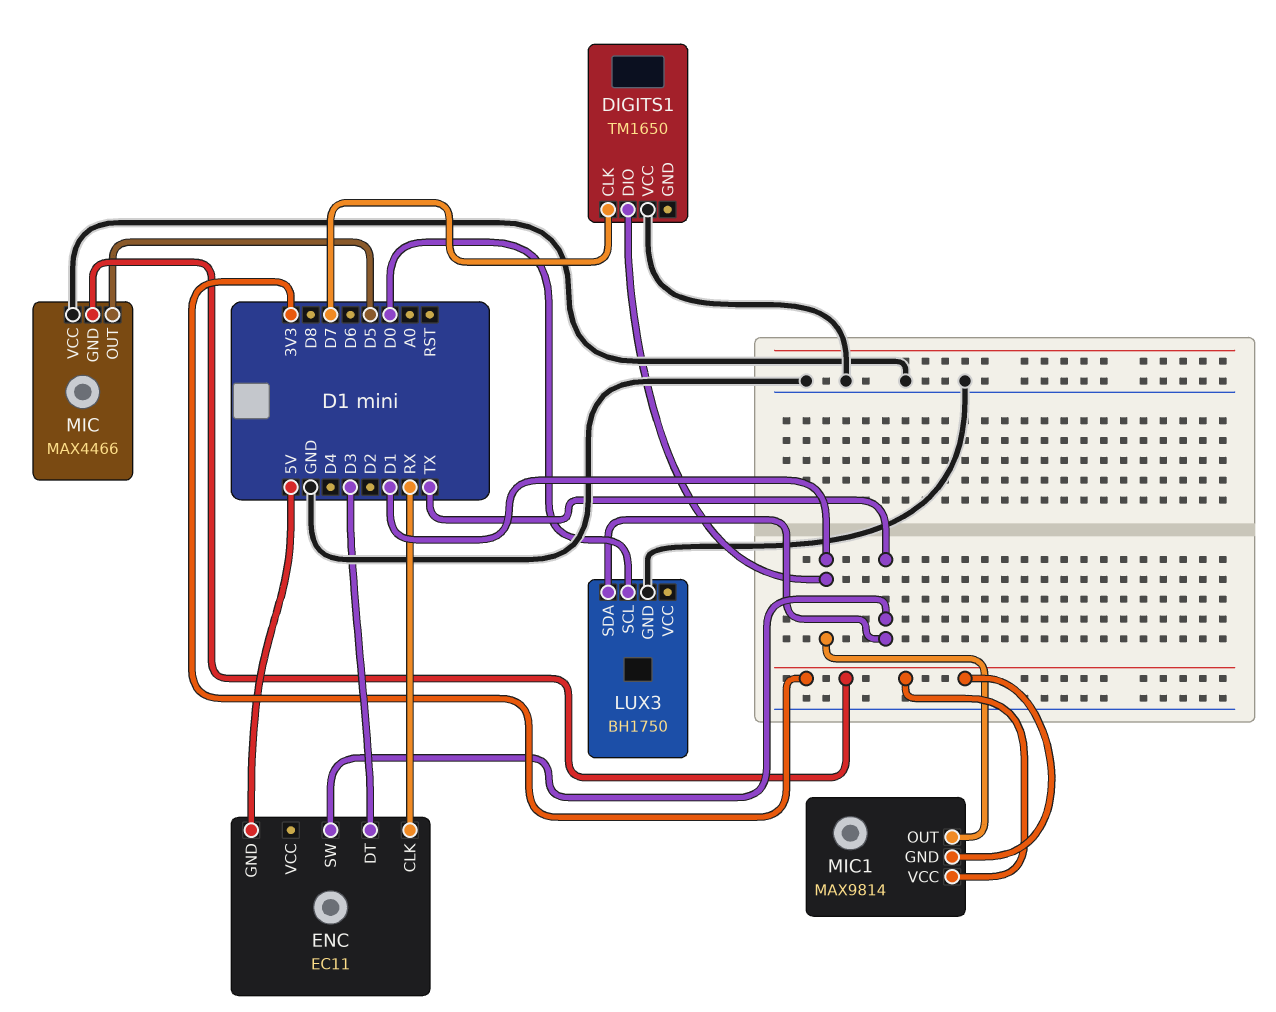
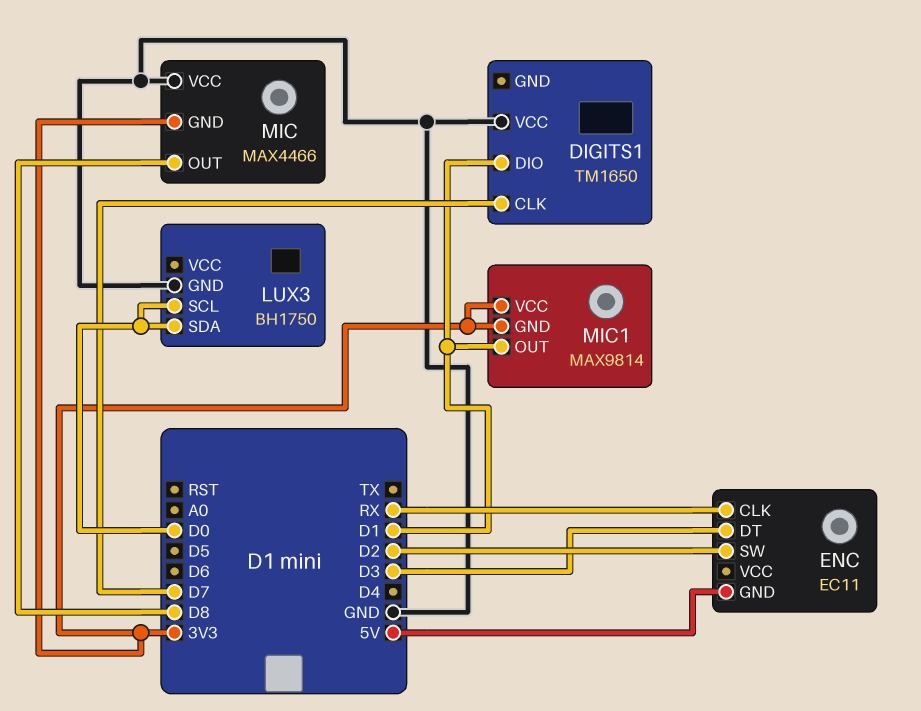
ENC pin SW: TX -> D2
LUX3 pin SDA: TX -> D0
MIC pin OUT: D5 -> D8

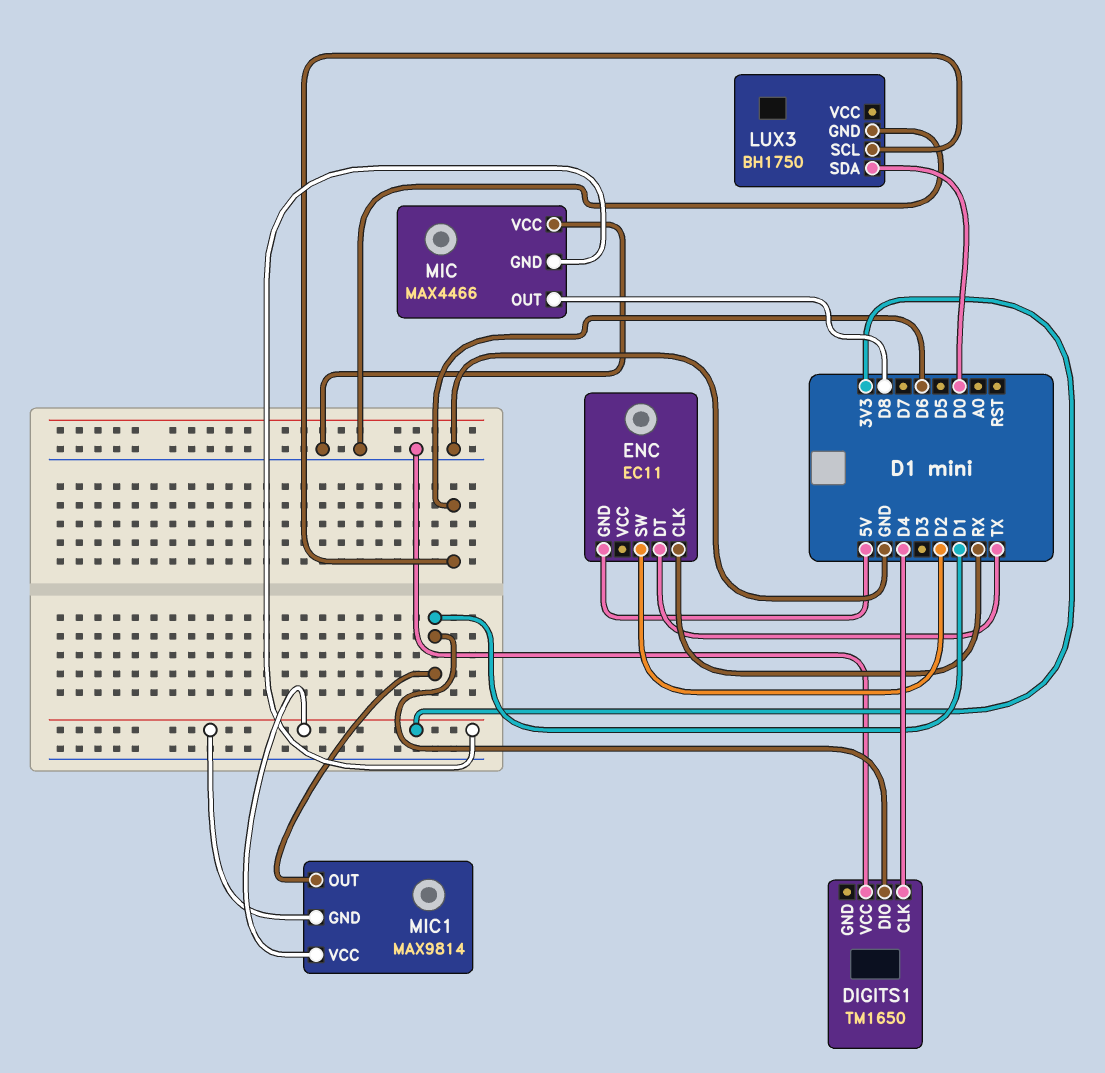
DIGITS1 pin CLK: D7 -> D4
ENC pin DT: D3 -> TX
LUX3 pin SCL: D0 -> D6

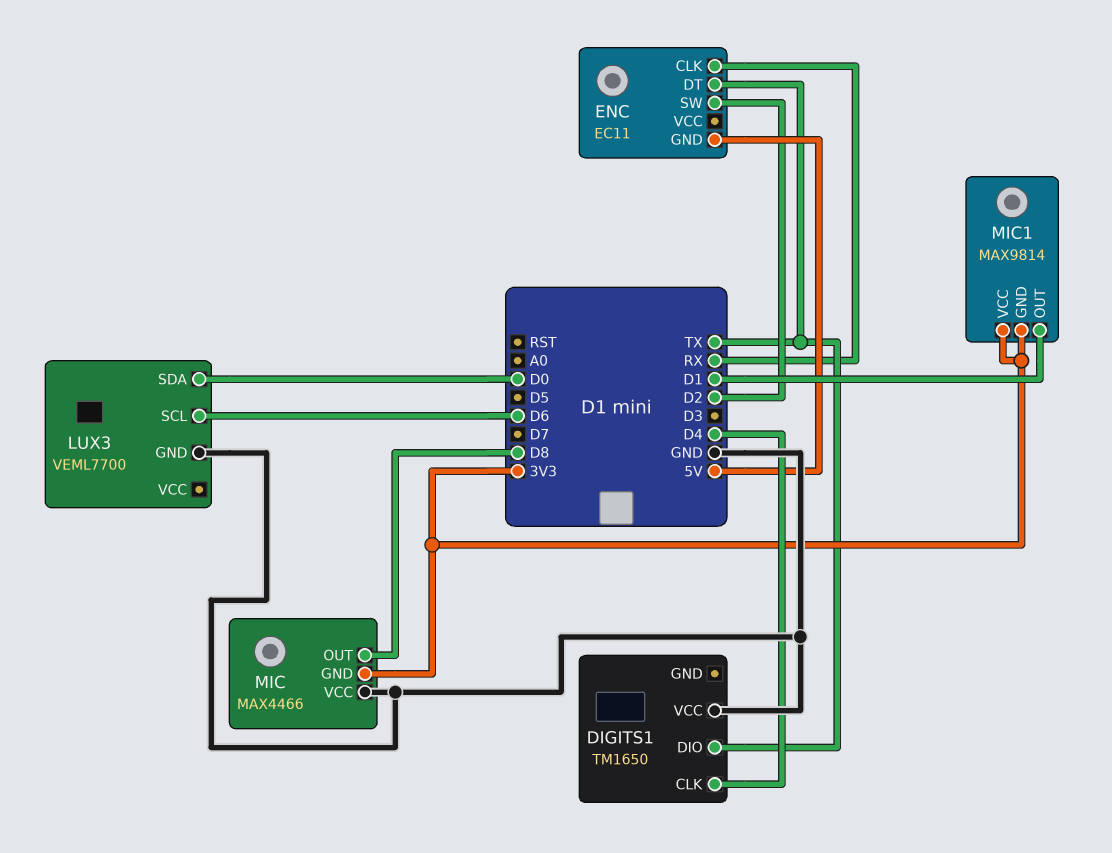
DIGITS1 pin DIO: D1 -> TX
LUX3: BH1750 -> VEML7700

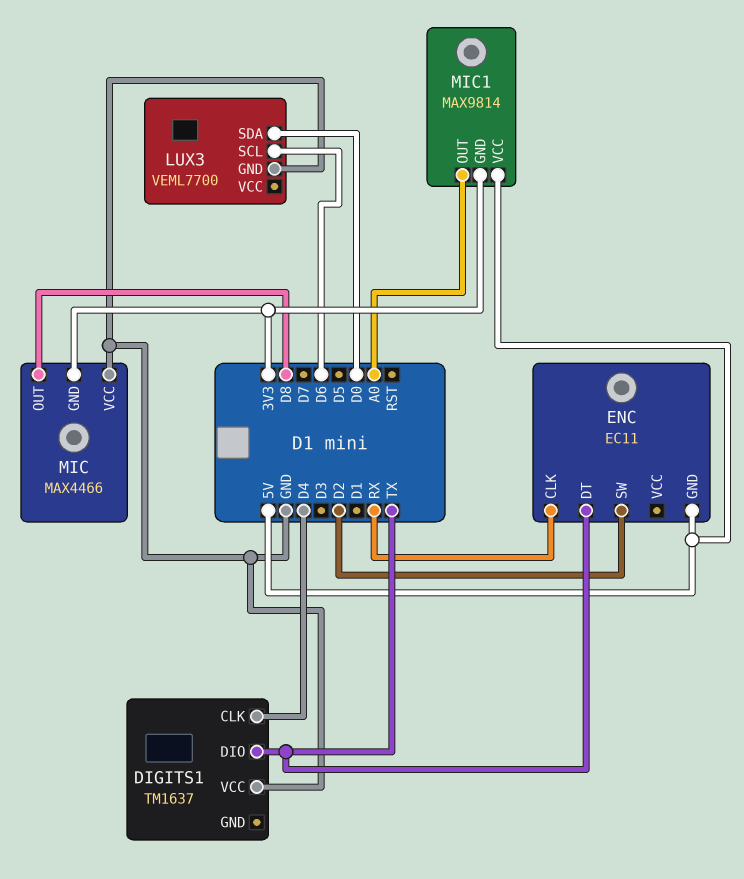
DIGITS1: TM1650 -> TM1637
MIC1 pin OUT: D1 -> A0
MIC1 pin VCC: 3V3 -> 5V

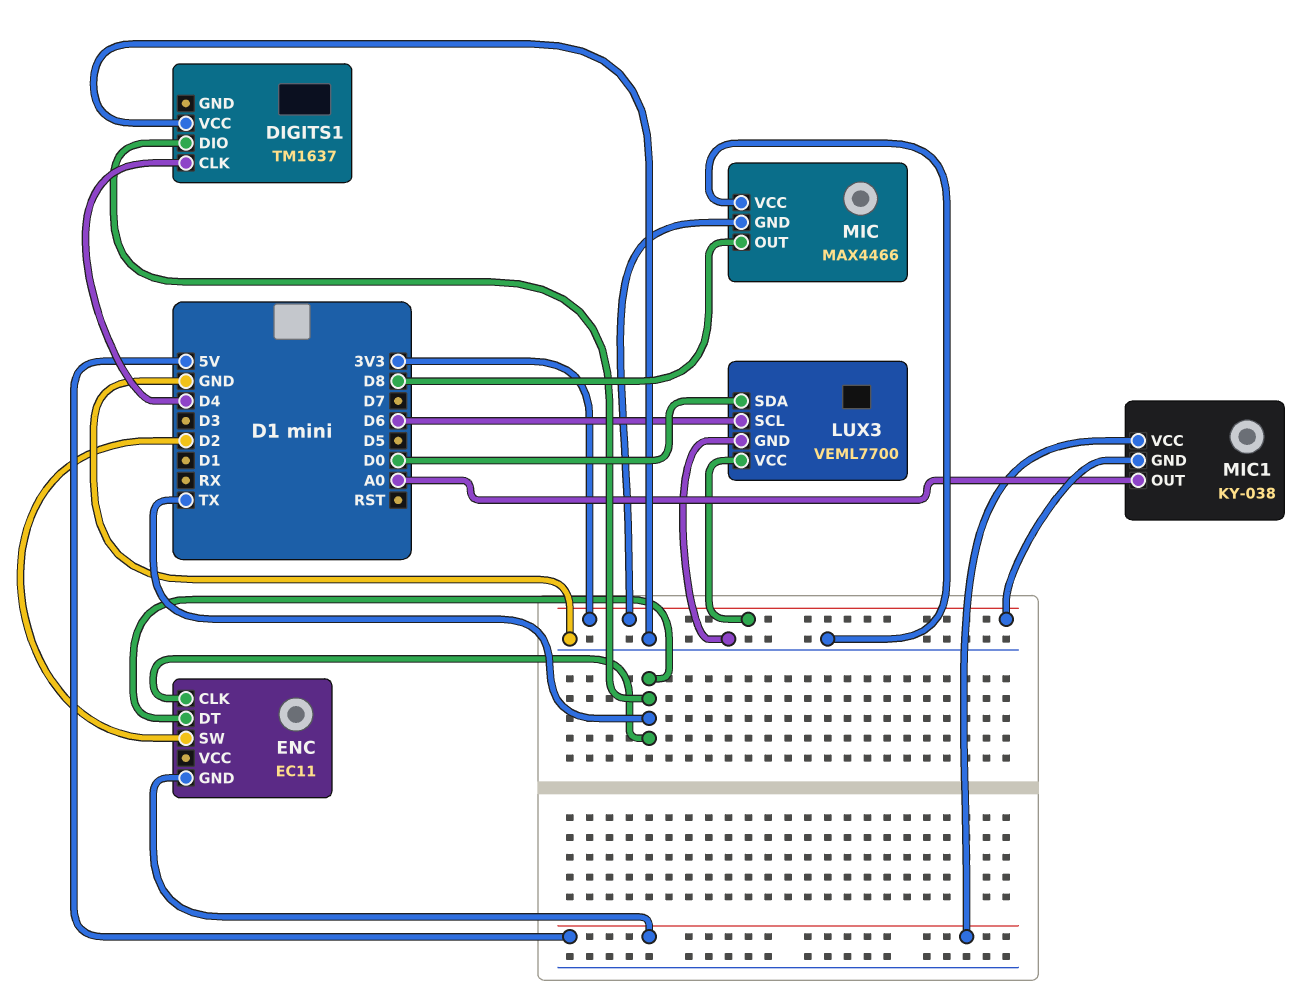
ENC pin CLK: RX -> TX
LUX3 pin VCC: none -> 3V3
MIC1: MAX9814 -> KY-038

